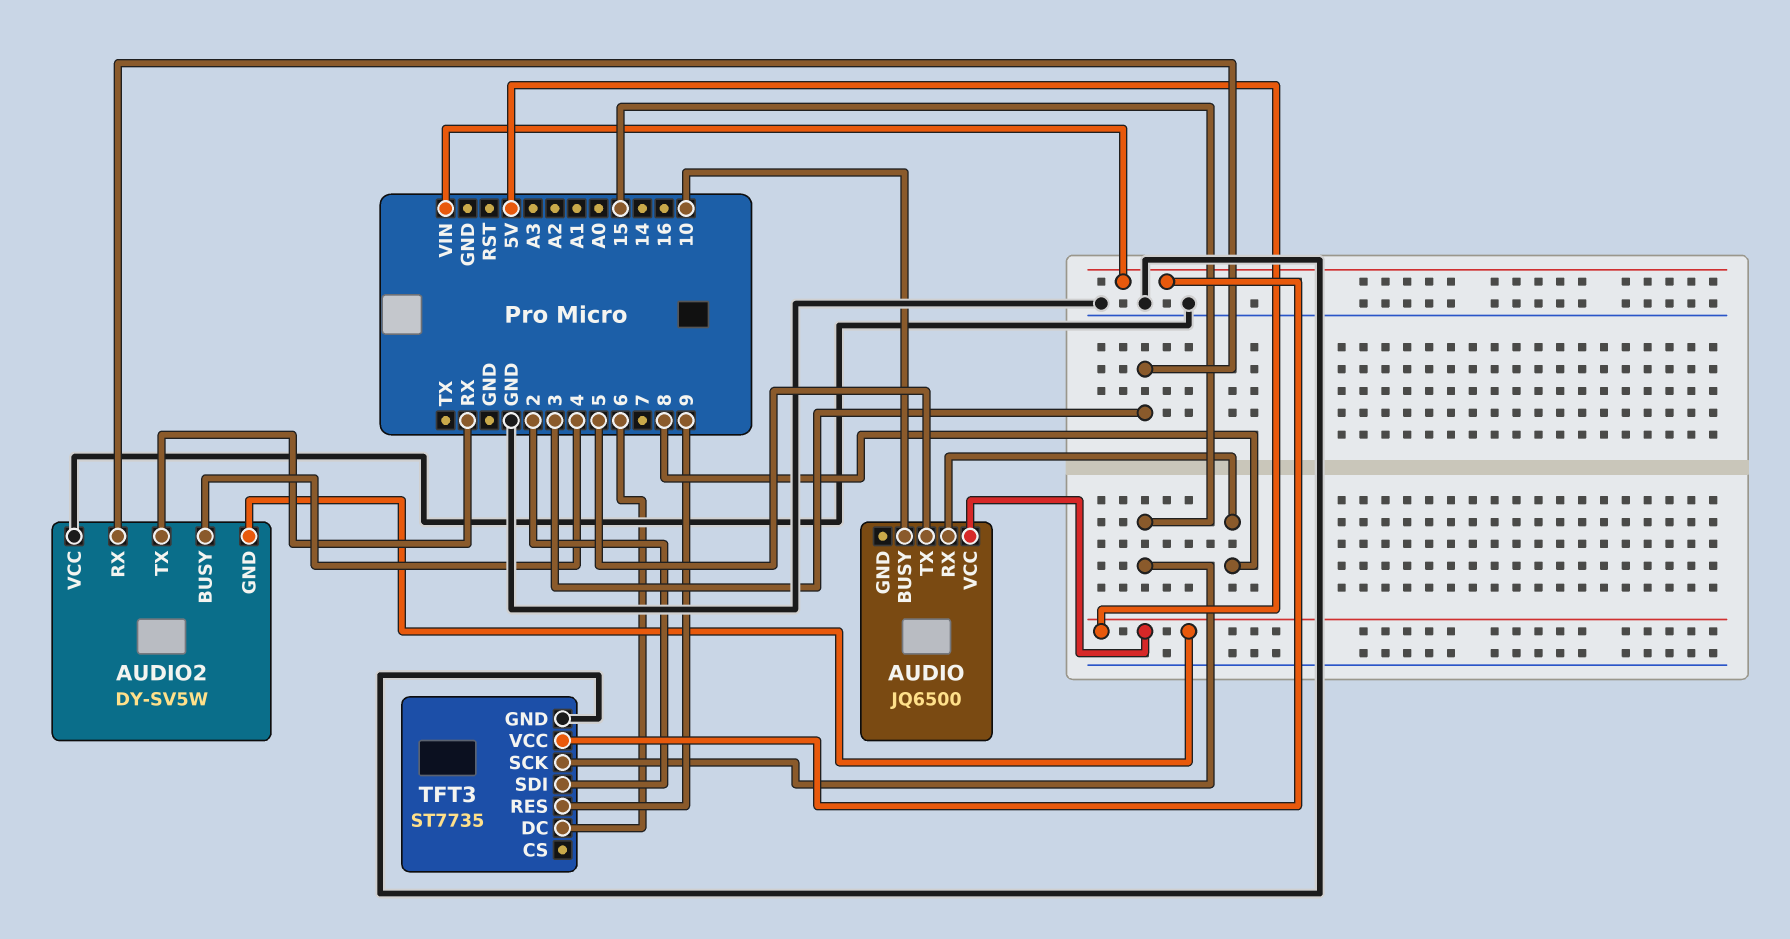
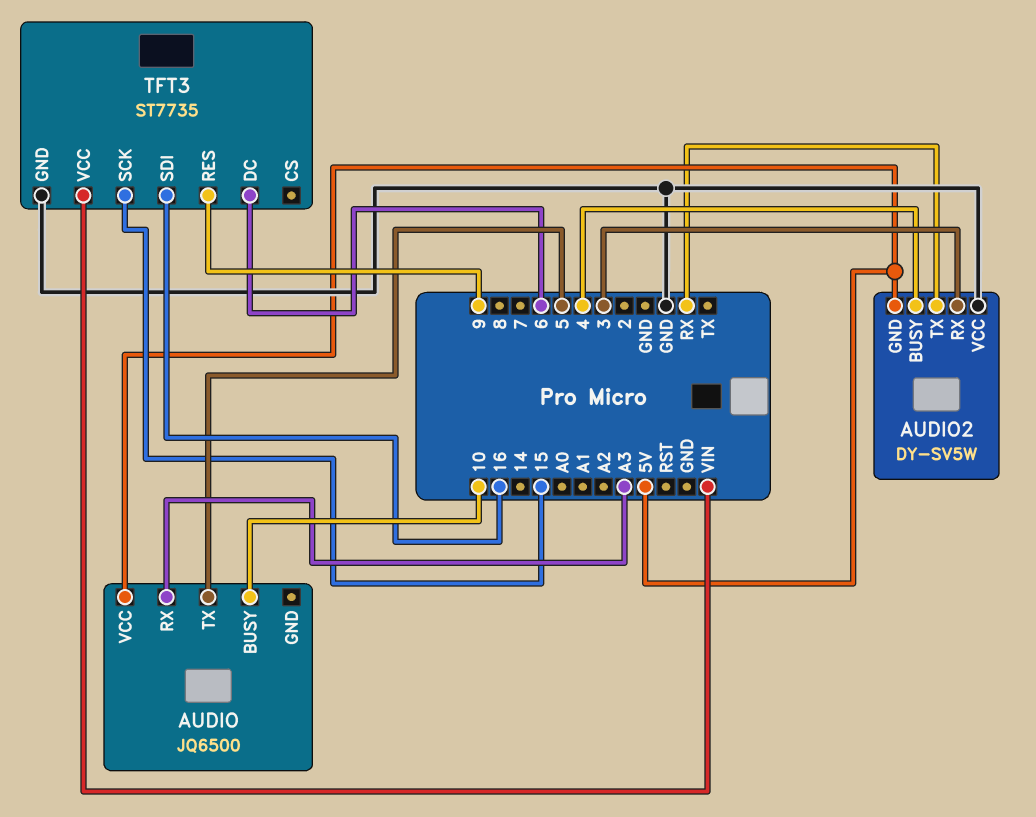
AUDIO pin RX: 8 -> A3
TFT3 pin SDI: 2 -> 16

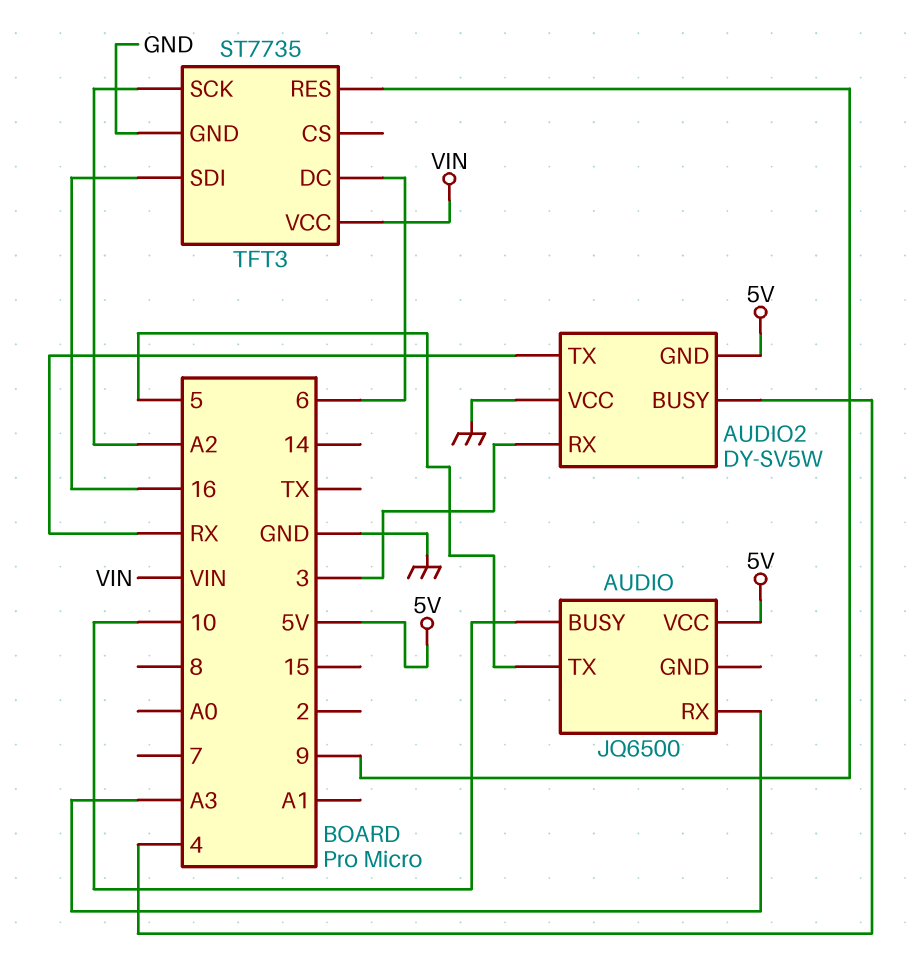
TFT3 pin SCK: 15 -> A2

